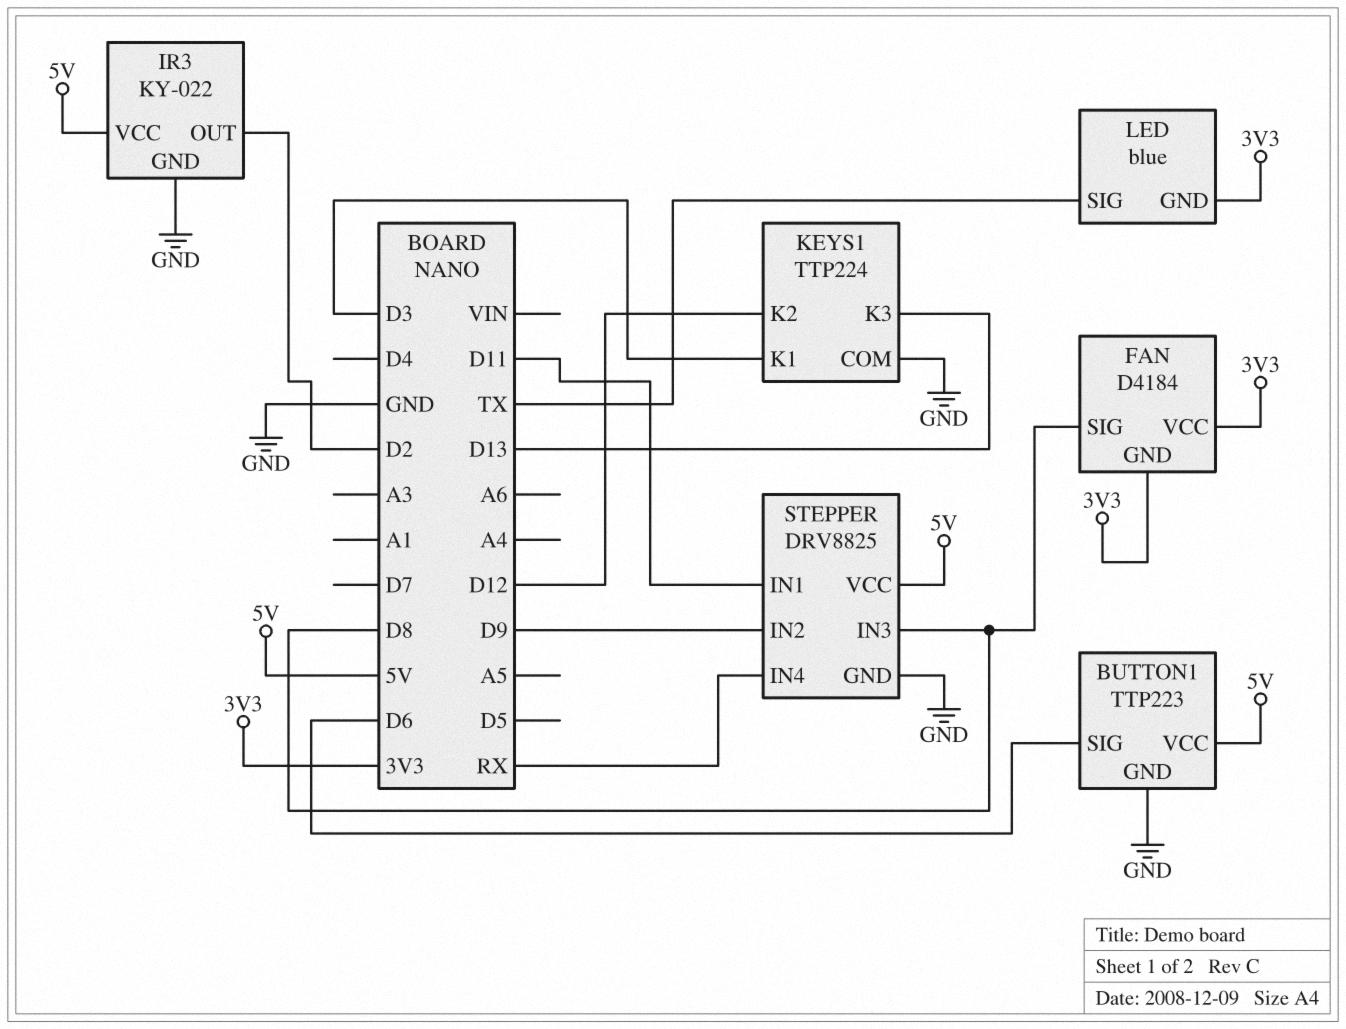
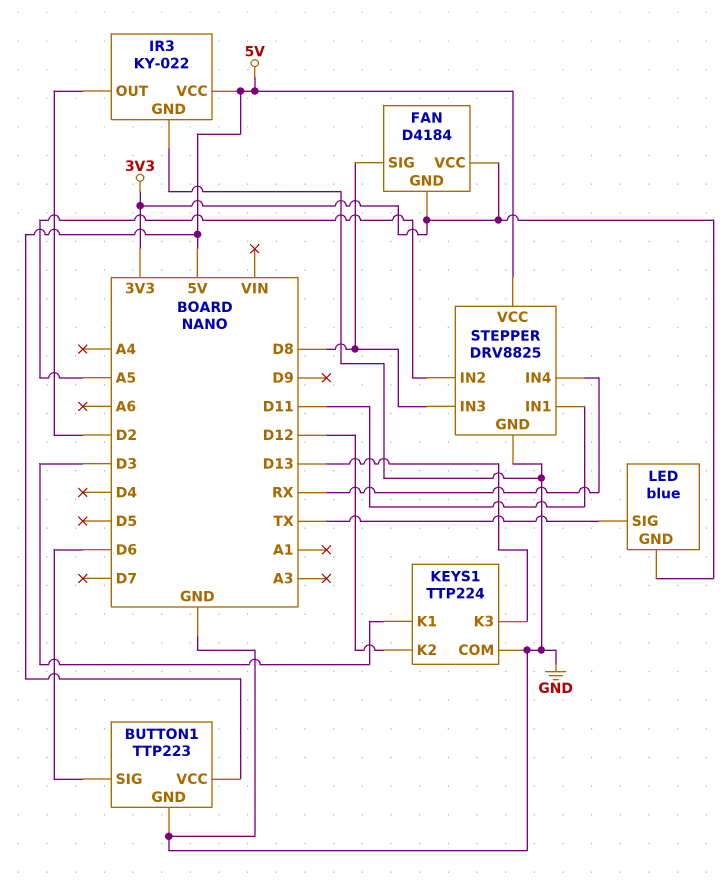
STEPPER pin IN2: D9 -> A5

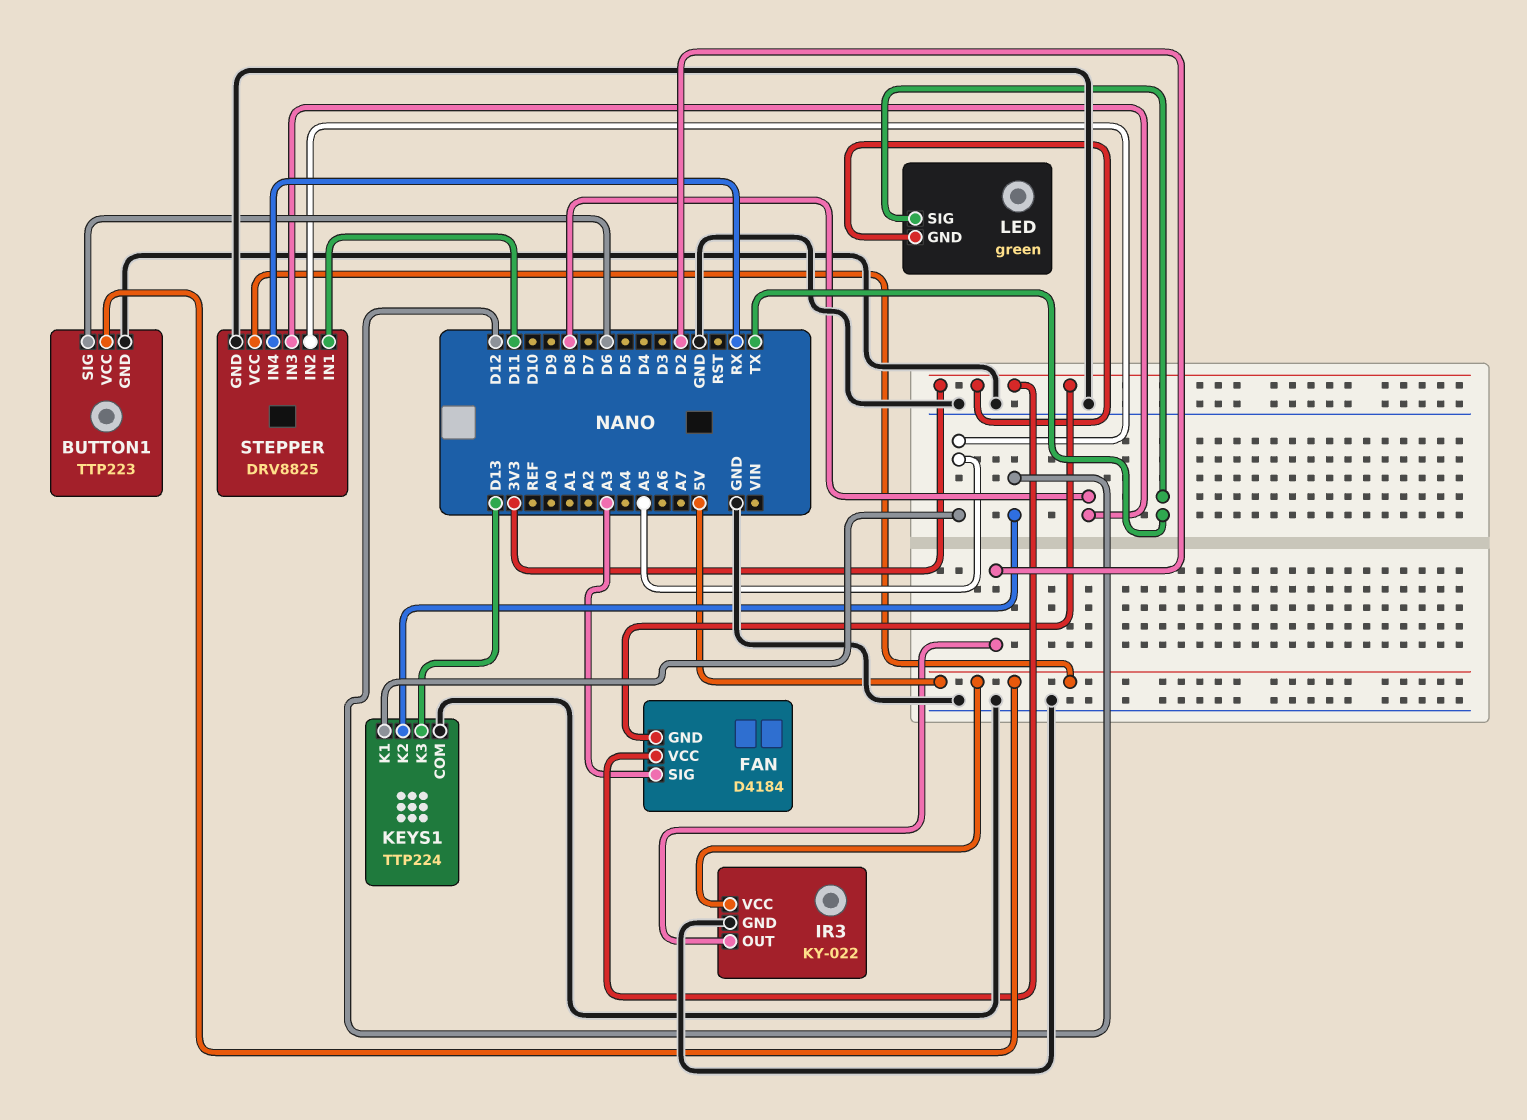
FAN pin SIG: D8 -> A3
KEYS1 pin K1: D3 -> A5
LED: blue -> green

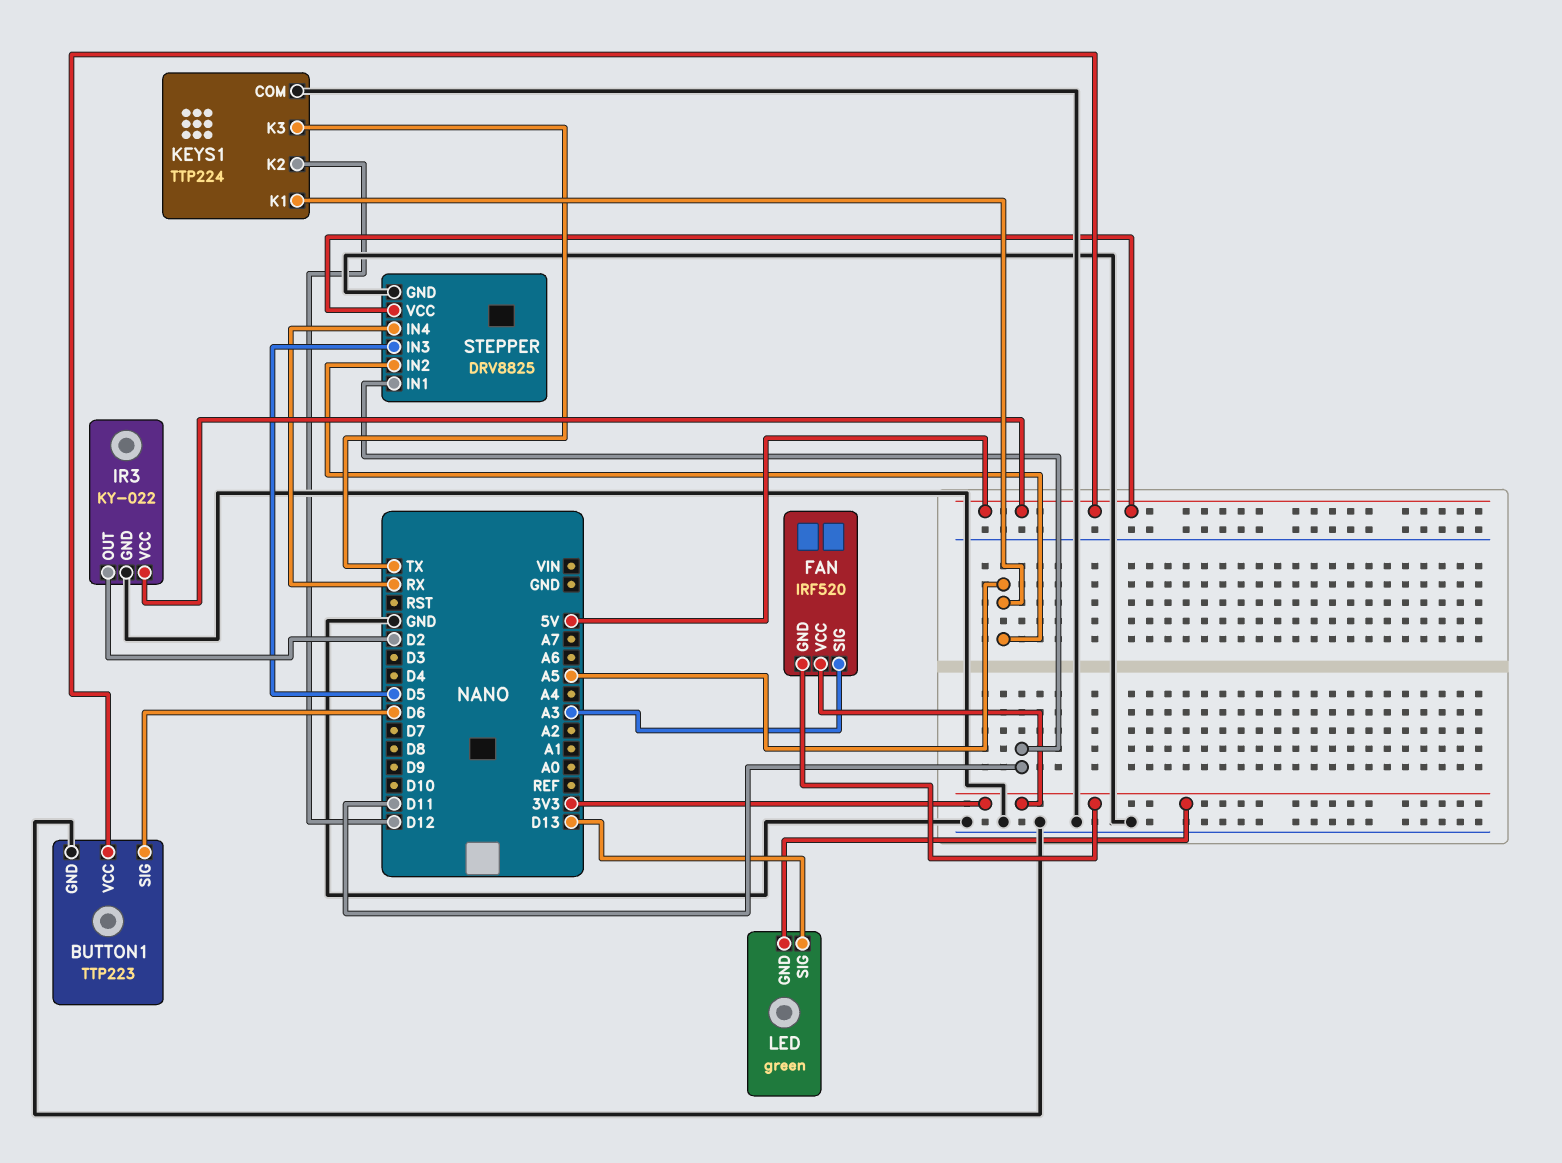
FAN: D4184 -> IRF520
KEYS1 pin K3: D13 -> TX
LED pin SIG: TX -> D13
STEPPER pin IN3: D8 -> D5

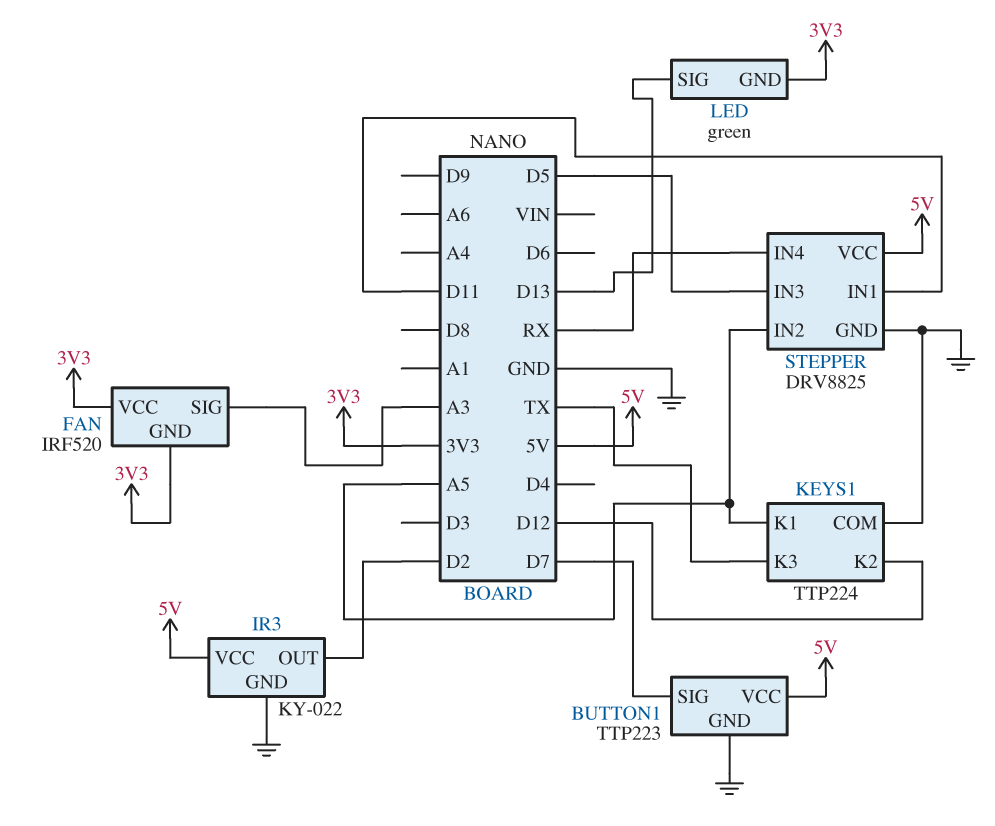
BUTTON1 pin SIG: D6 -> D7

